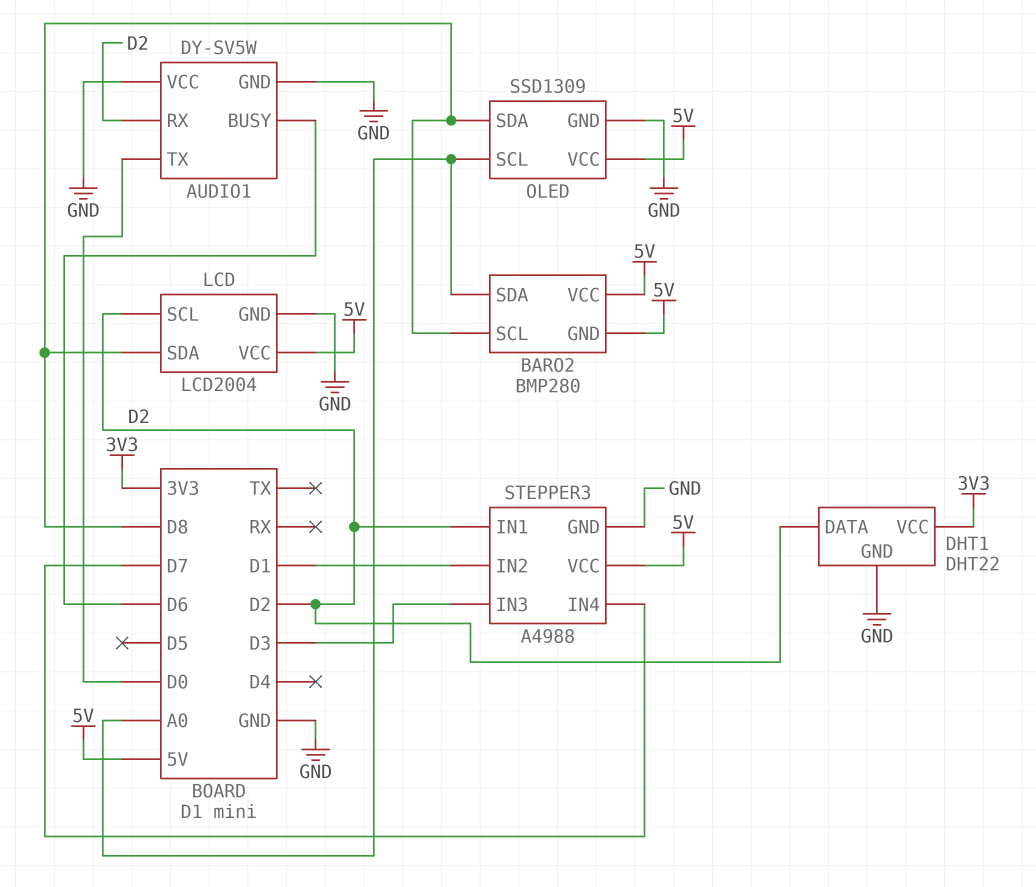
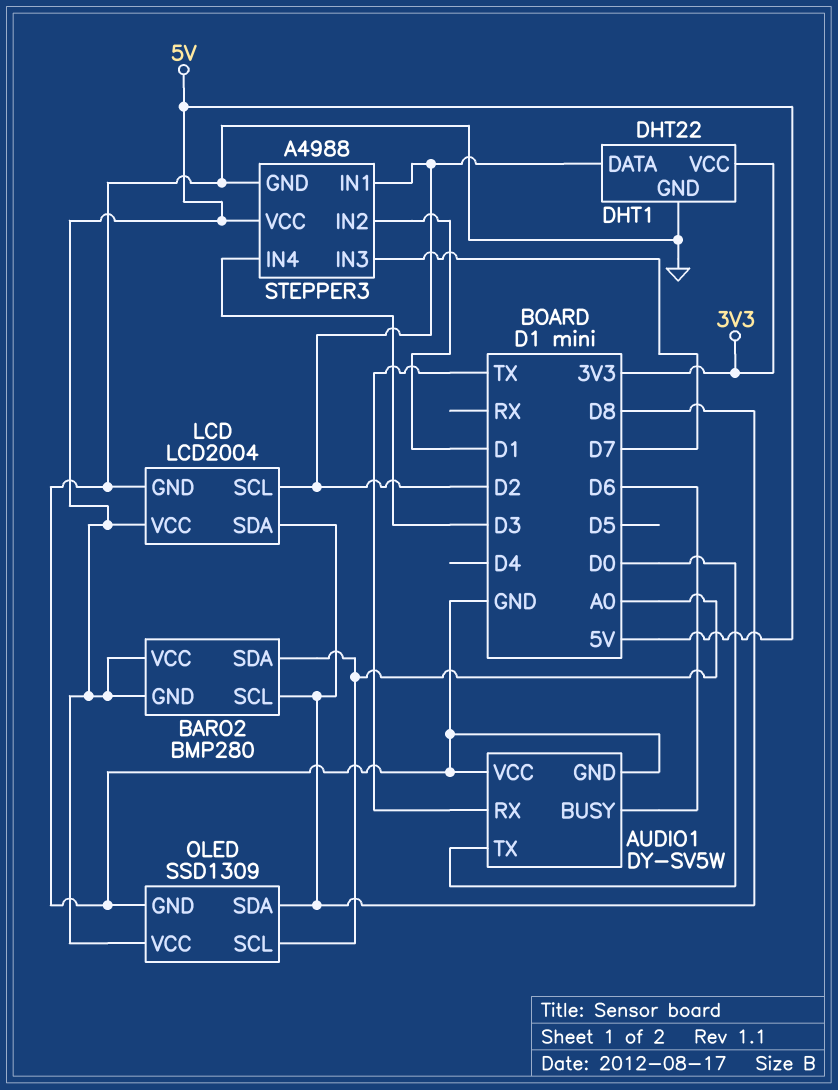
AUDIO1 pin RX: D2 -> TX
STEPPER3 pin IN3: D3 -> D7
STEPPER3 pin IN4: D7 -> D3

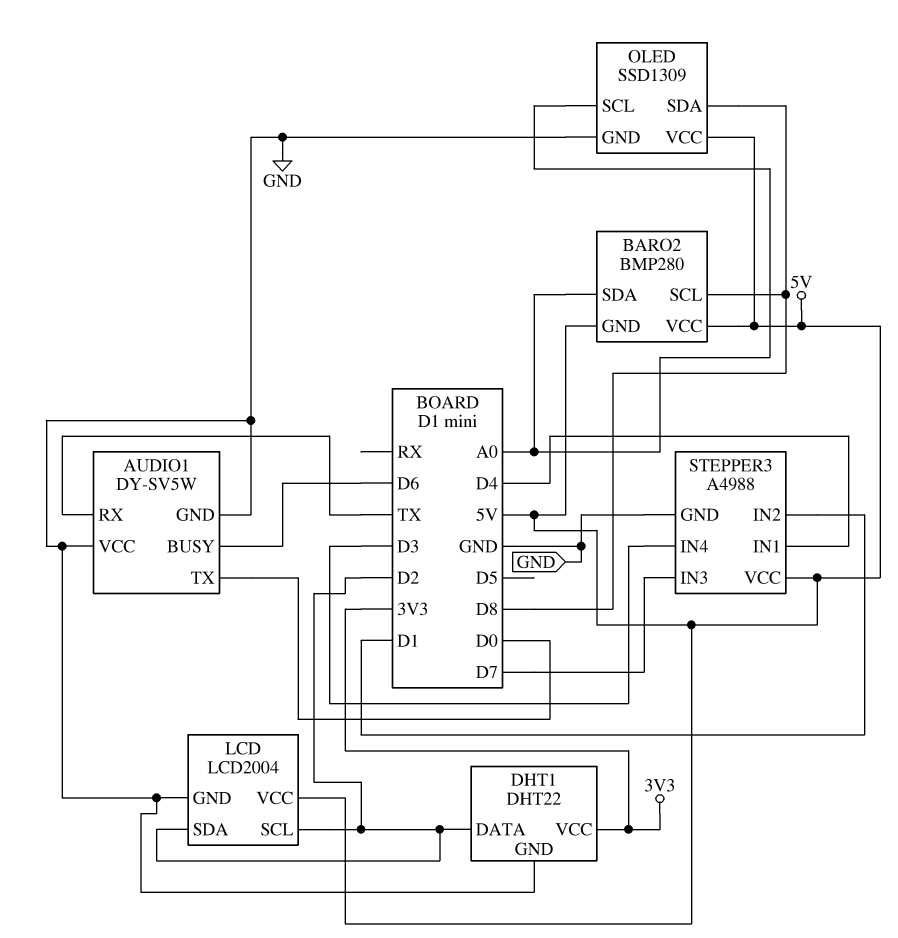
LCD pin SDA: D8 -> D2
STEPPER3 pin IN1: D2 -> D4

